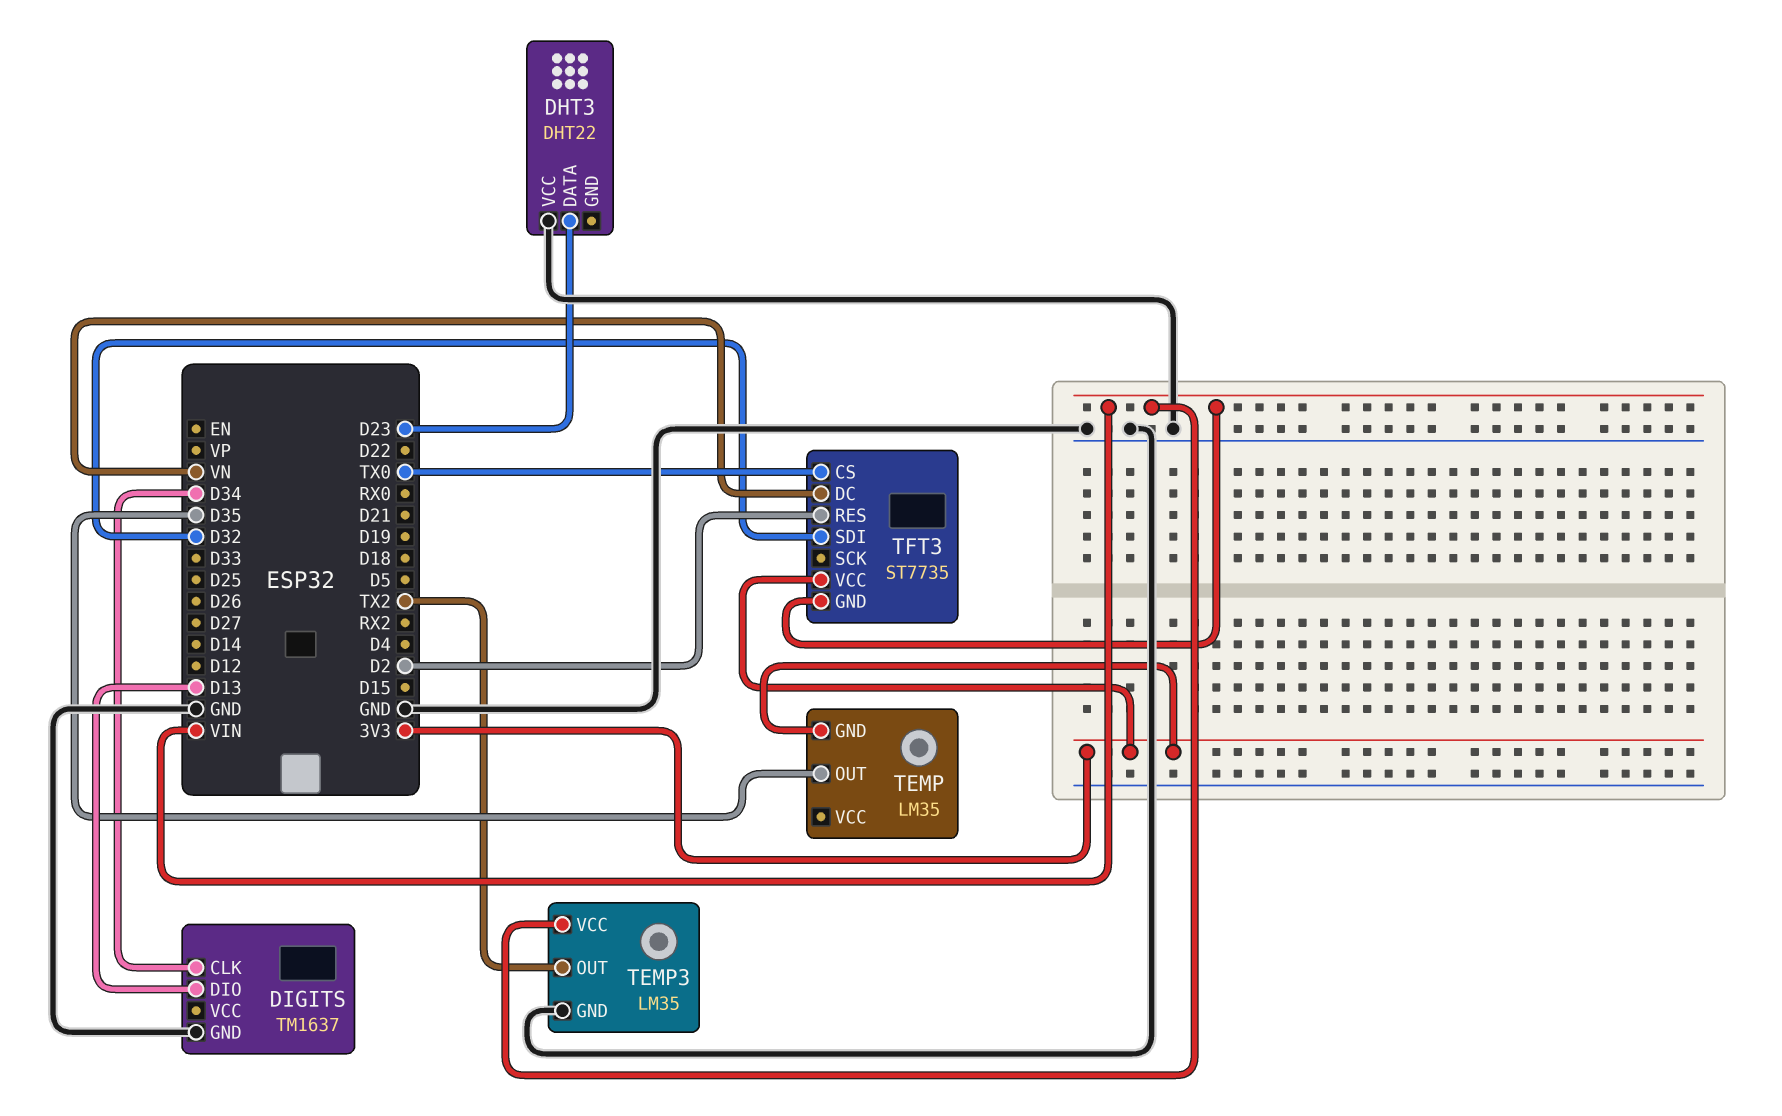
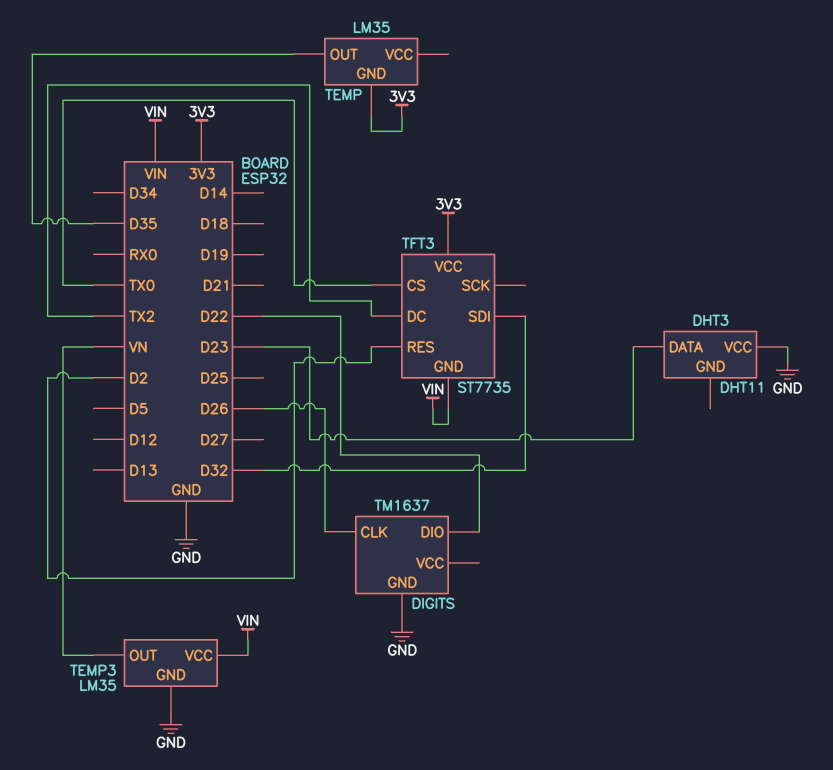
DHT3: DHT22 -> DHT11
DIGITS pin CLK: D34 -> D26
DIGITS pin DIO: D13 -> D22
TEMP3 pin OUT: TX2 -> VN
TFT3 pin DC: VN -> TX2

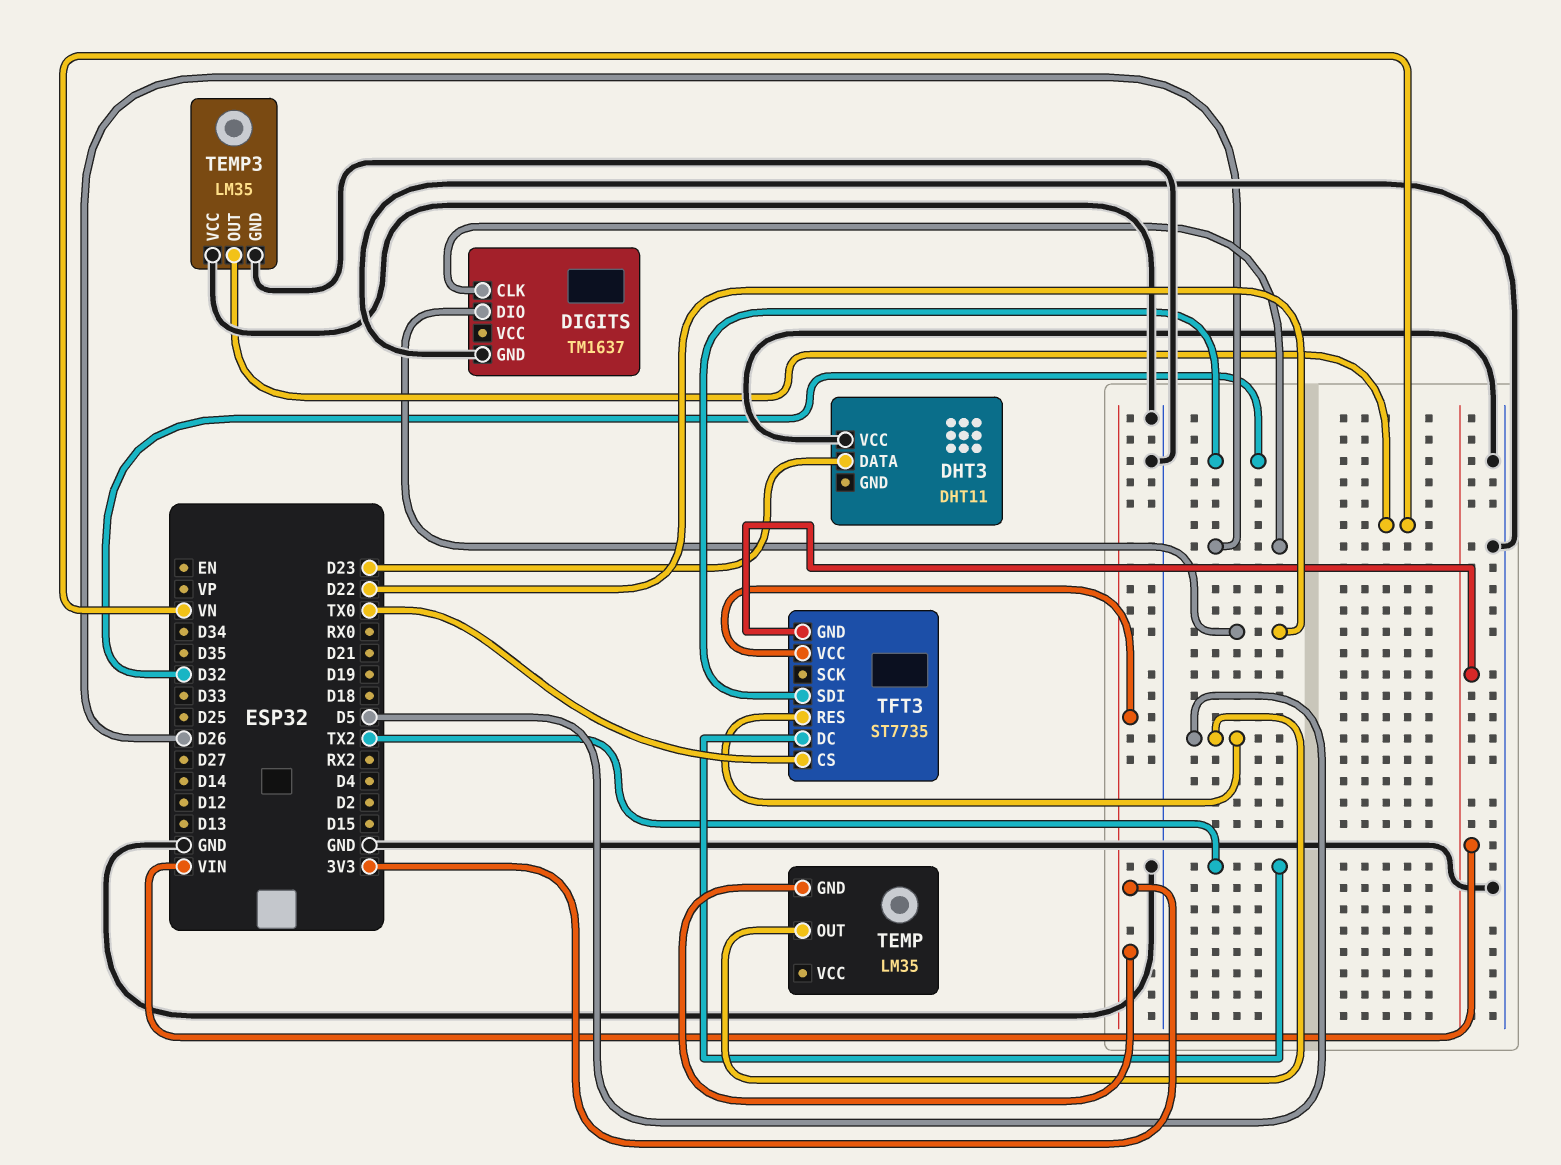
TEMP pin OUT: D35 -> D5
TEMP3 pin VCC: VIN -> GND
TFT3 pin RES: D2 -> D5

